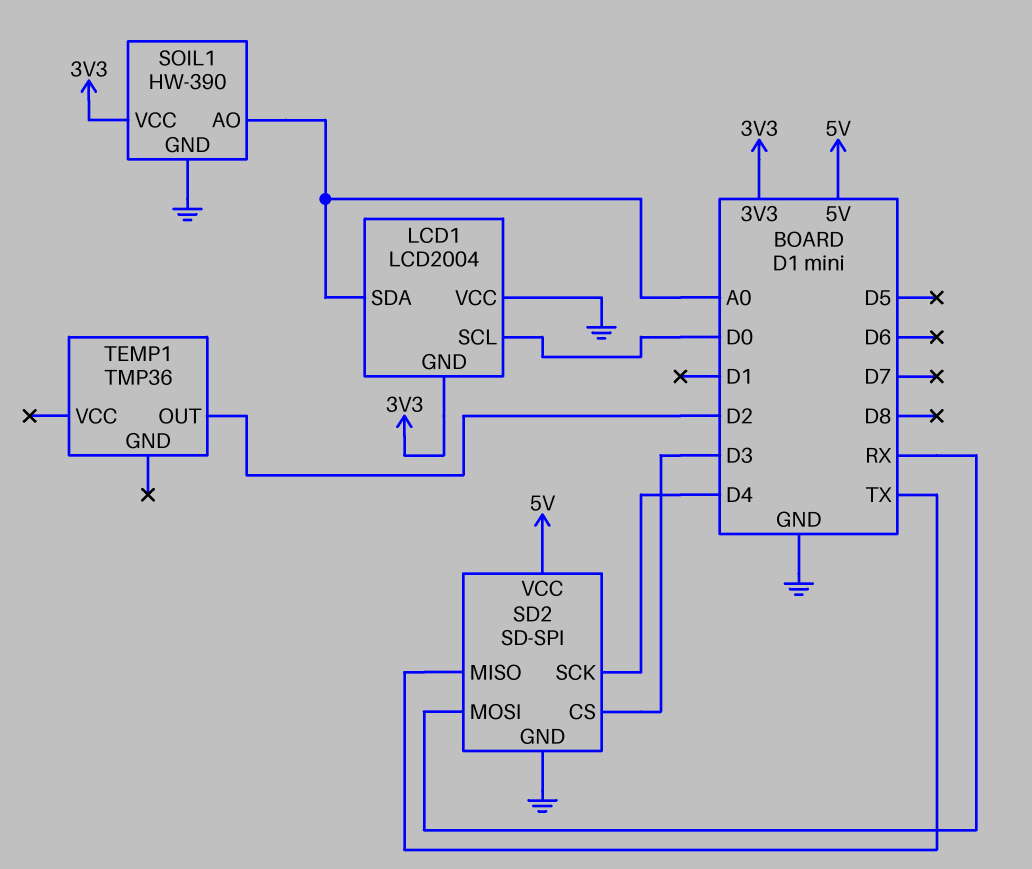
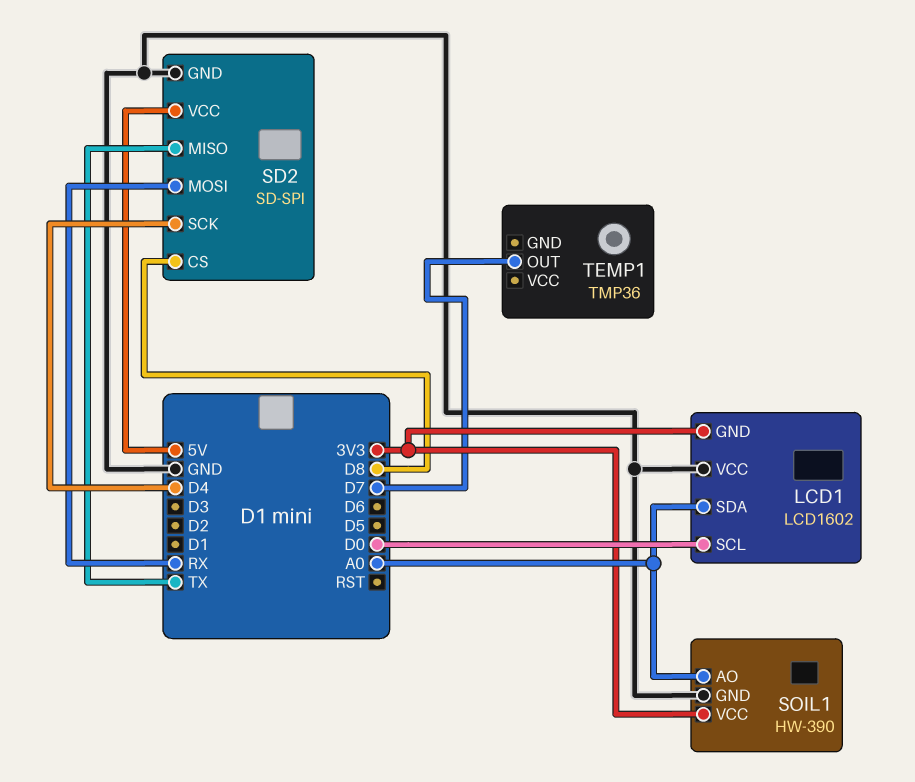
LCD1: LCD2004 -> LCD1602
SD2 pin CS: D3 -> D8
TEMP1 pin OUT: D2 -> D7

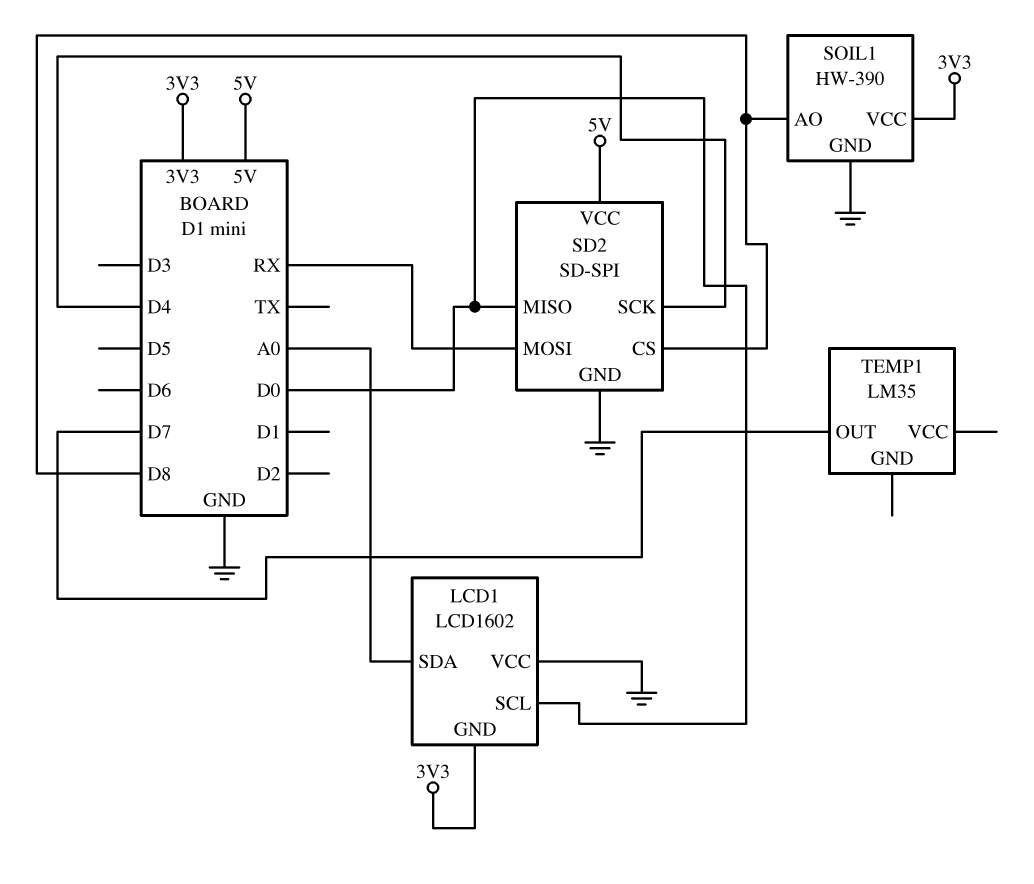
SD2 pin MISO: TX -> D0
SOIL1 pin AO: A0 -> D8
TEMP1: TMP36 -> LM35

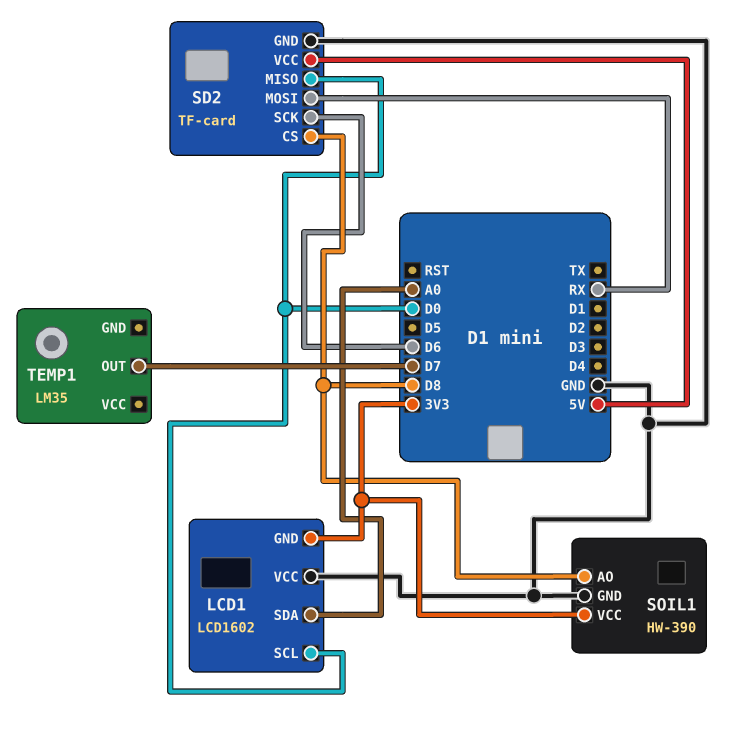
SD2: SD-SPI -> TF-card
SD2 pin SCK: D4 -> D6

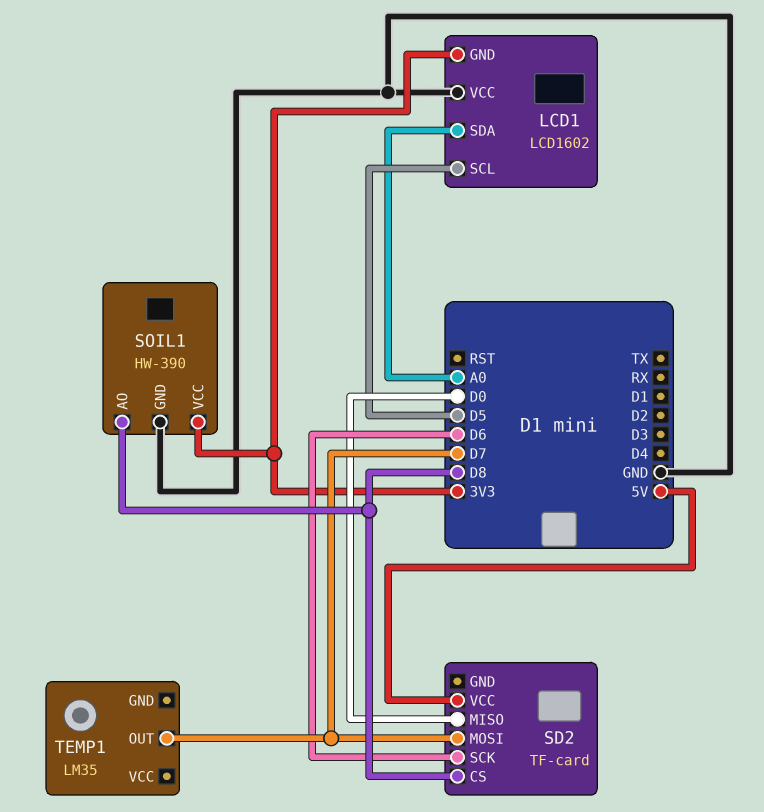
LCD1 pin SCL: D0 -> D5
SD2 pin GND: GND -> none
SD2 pin MOSI: RX -> D7

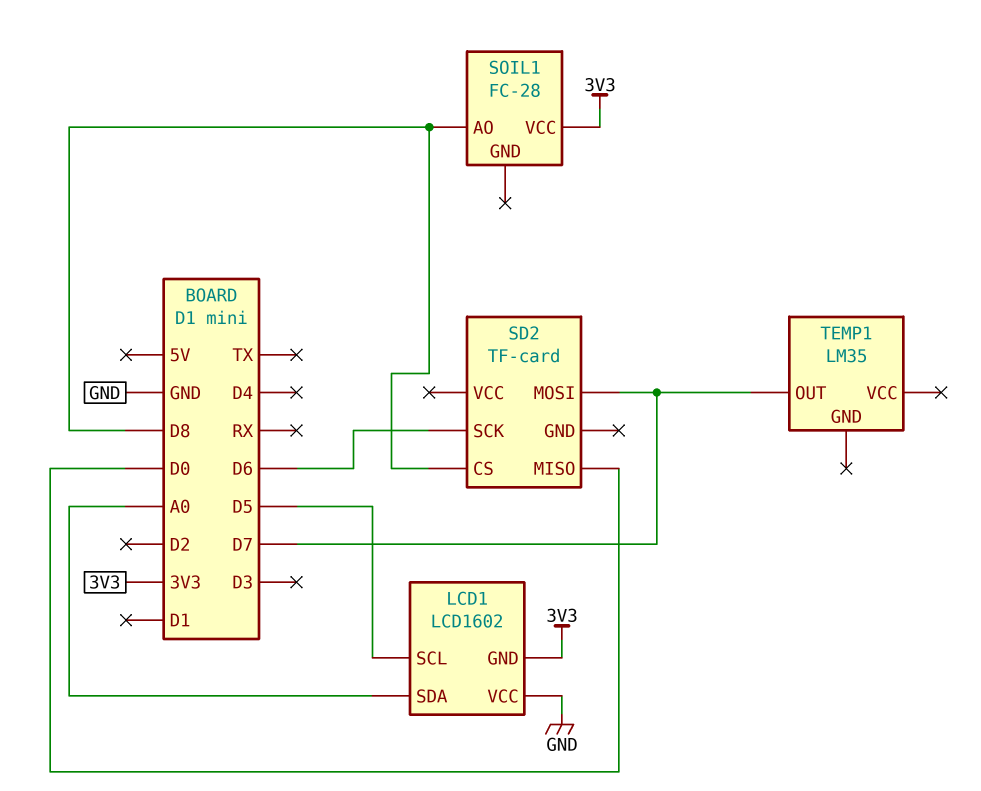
SD2 pin VCC: 5V -> none
SOIL1: HW-390 -> FC-28
SOIL1 pin GND: GND -> none

